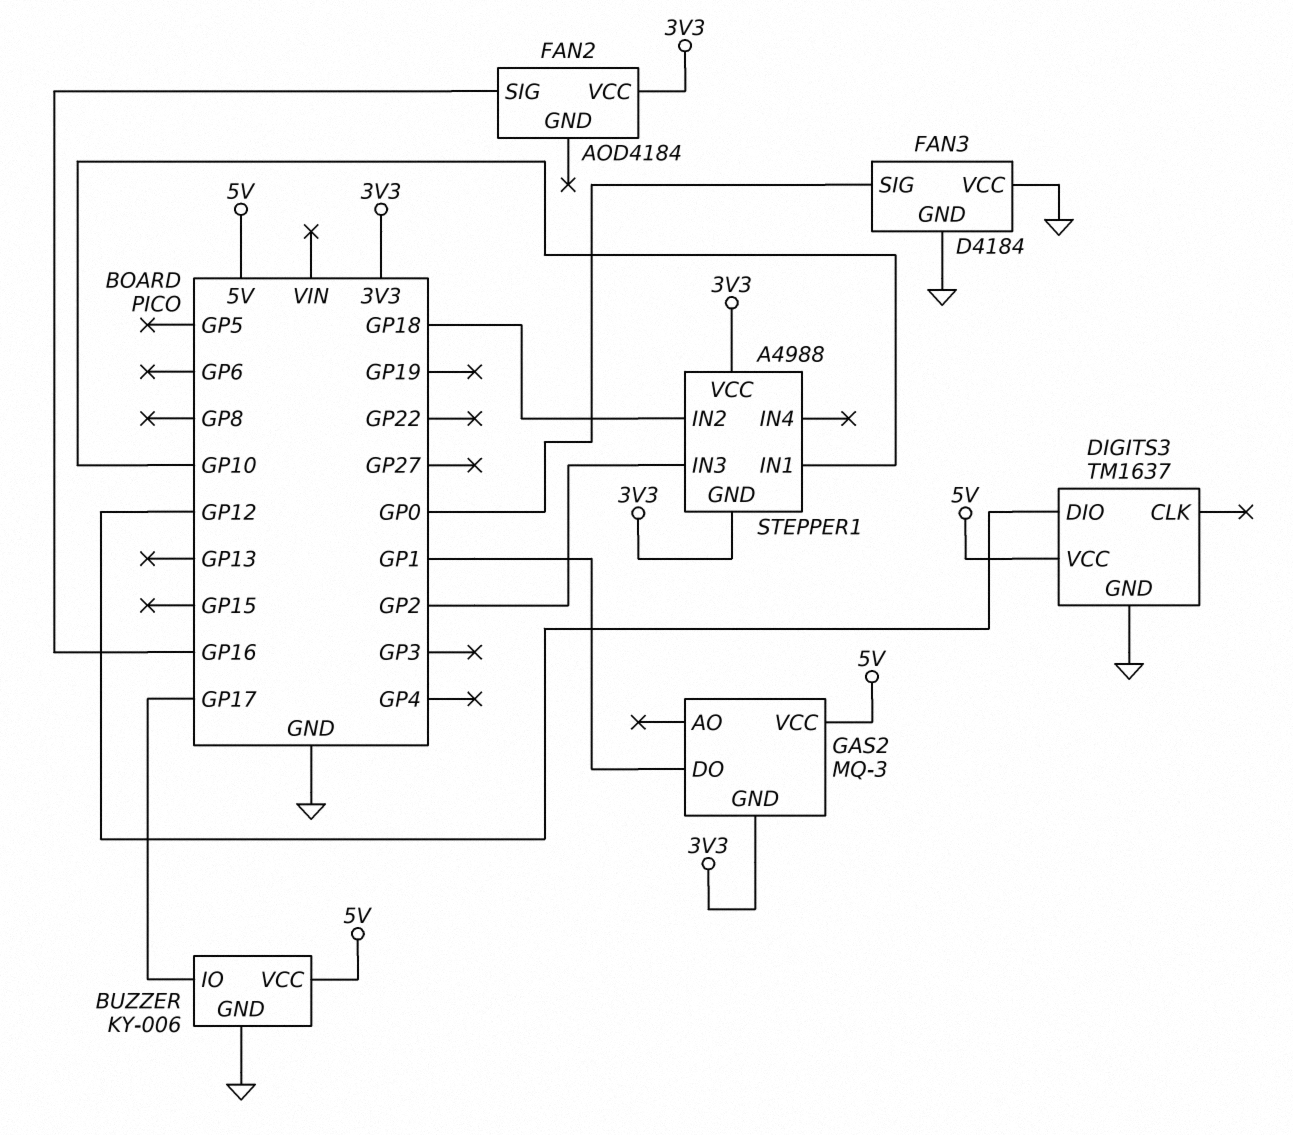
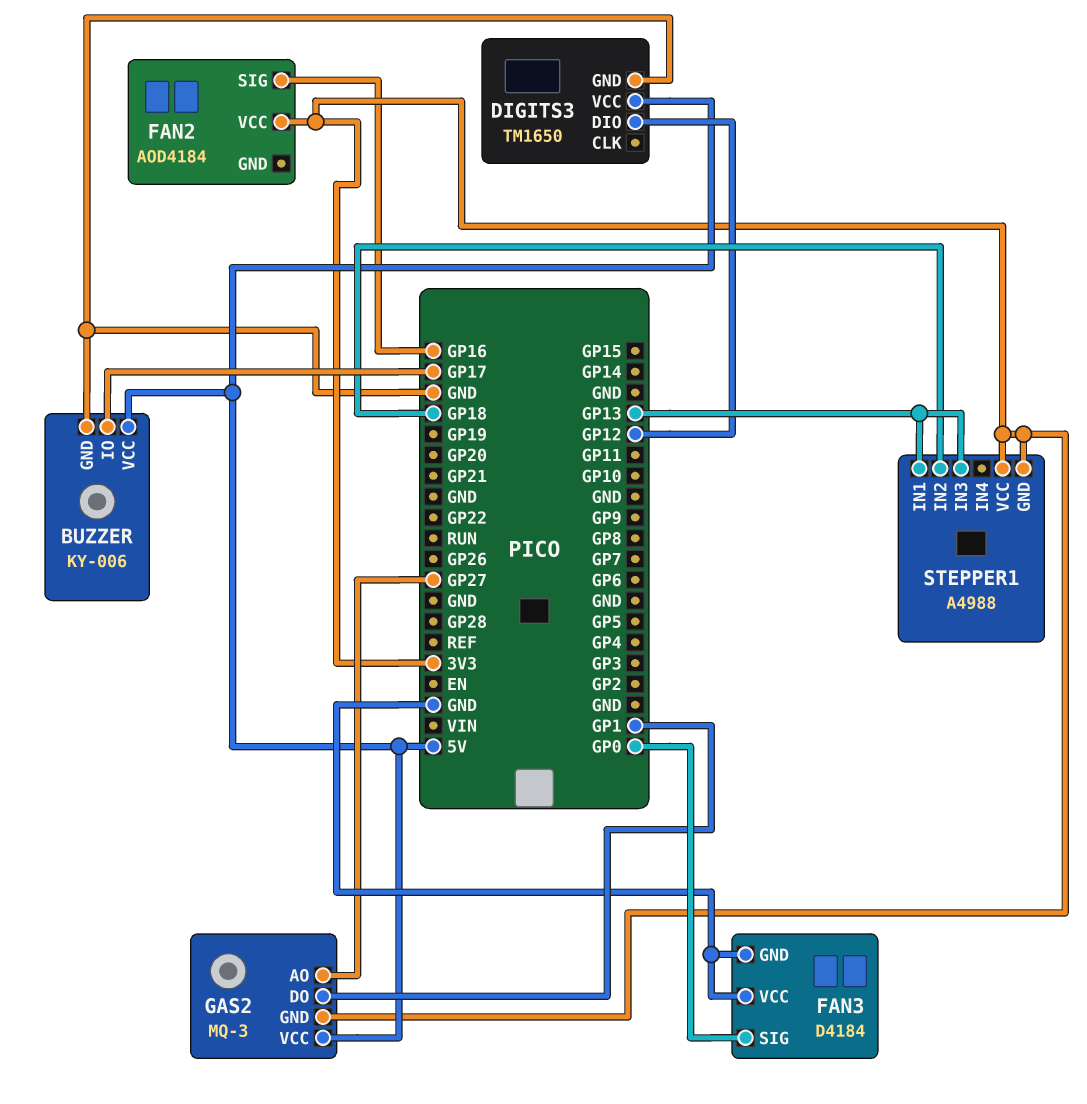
DIGITS3: TM1637 -> TM1650
GAS2 pin AO: none -> GP27
STEPPER1 pin IN1: GP10 -> GP13
STEPPER1 pin IN3: GP2 -> GP13

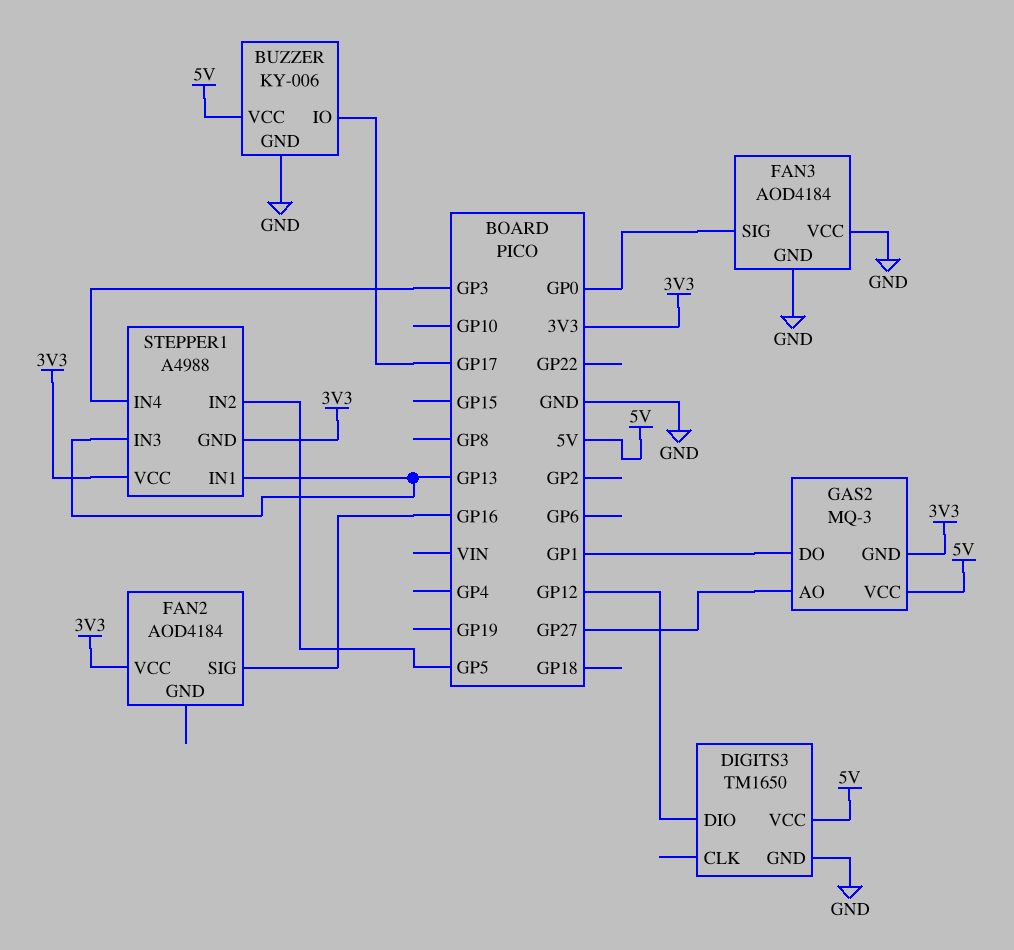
FAN3: D4184 -> AOD4184
STEPPER1 pin IN2: GP18 -> GP5
STEPPER1 pin IN4: none -> GP3

